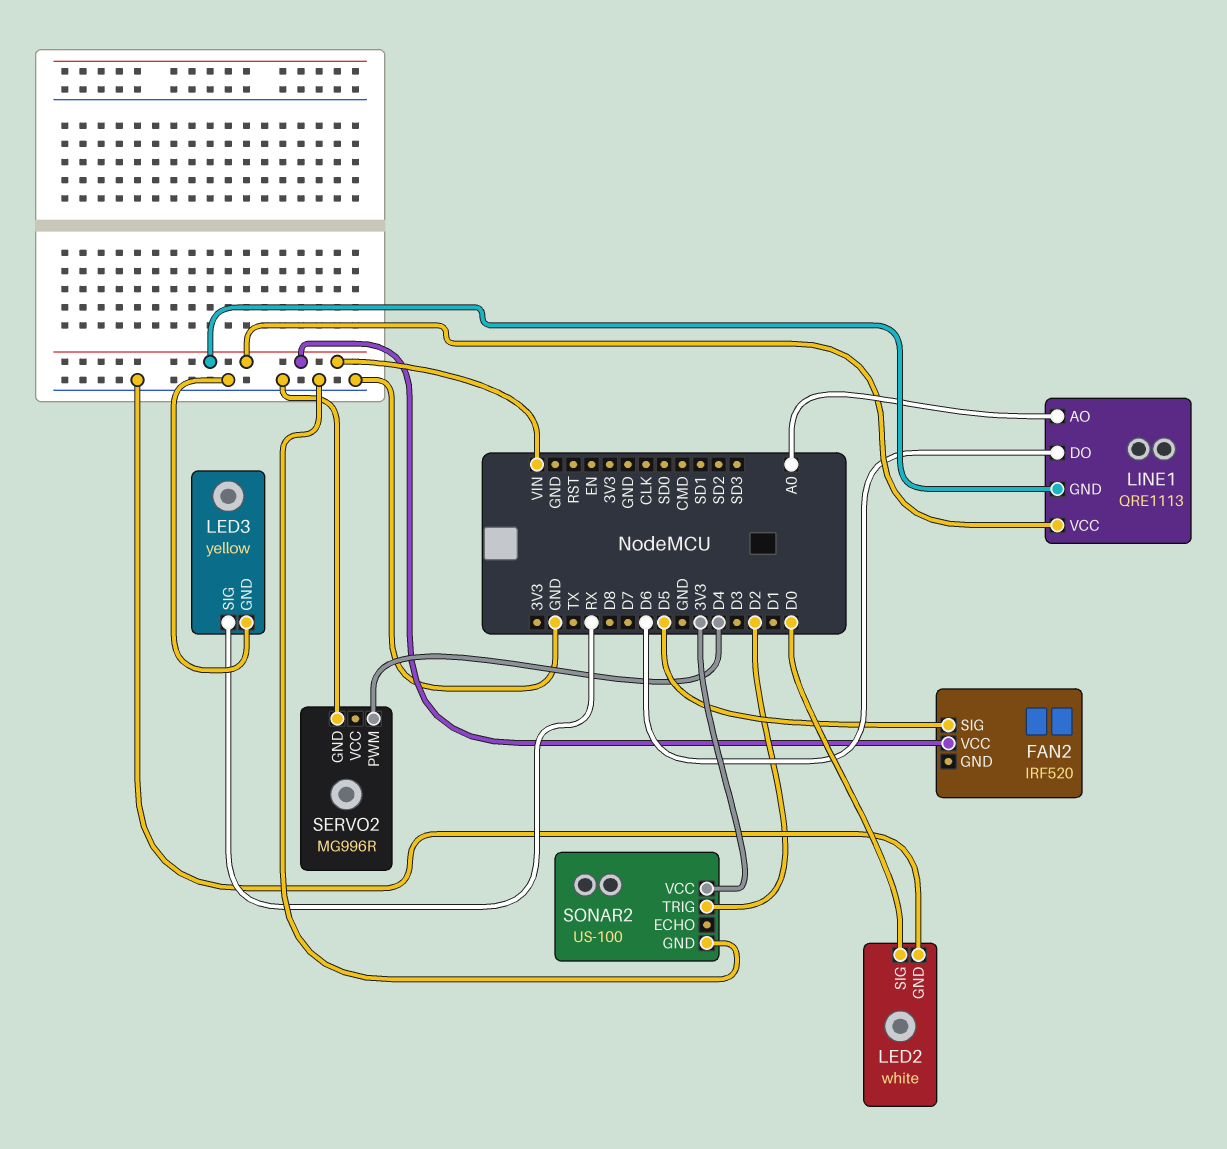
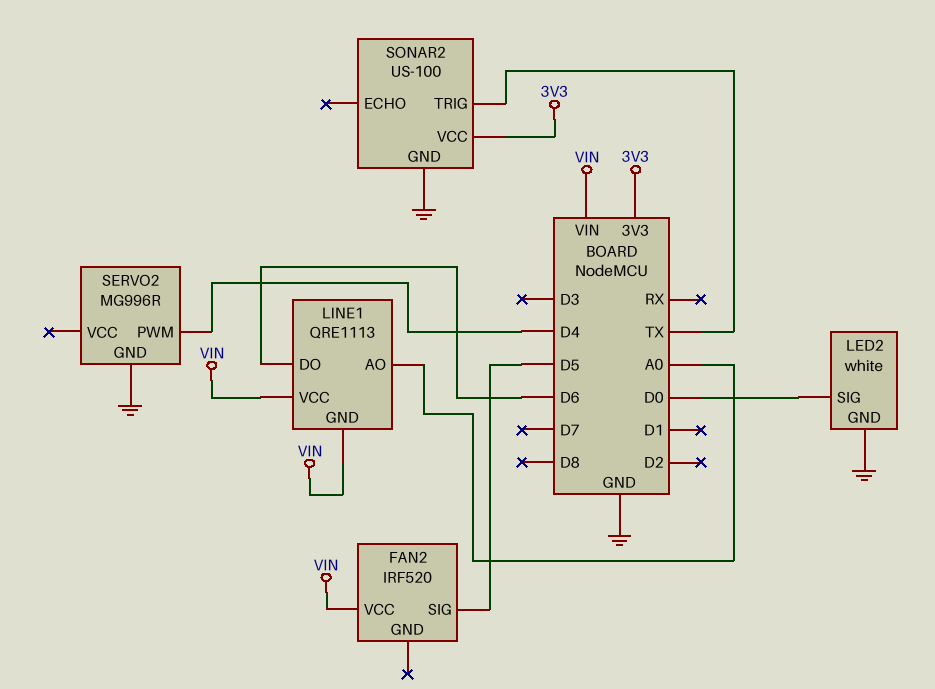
LED3: yellow -> none
LED3 pin GND: GND -> none
LED3 pin SIG: RX -> none
SONAR2 pin TRIG: D2 -> TX

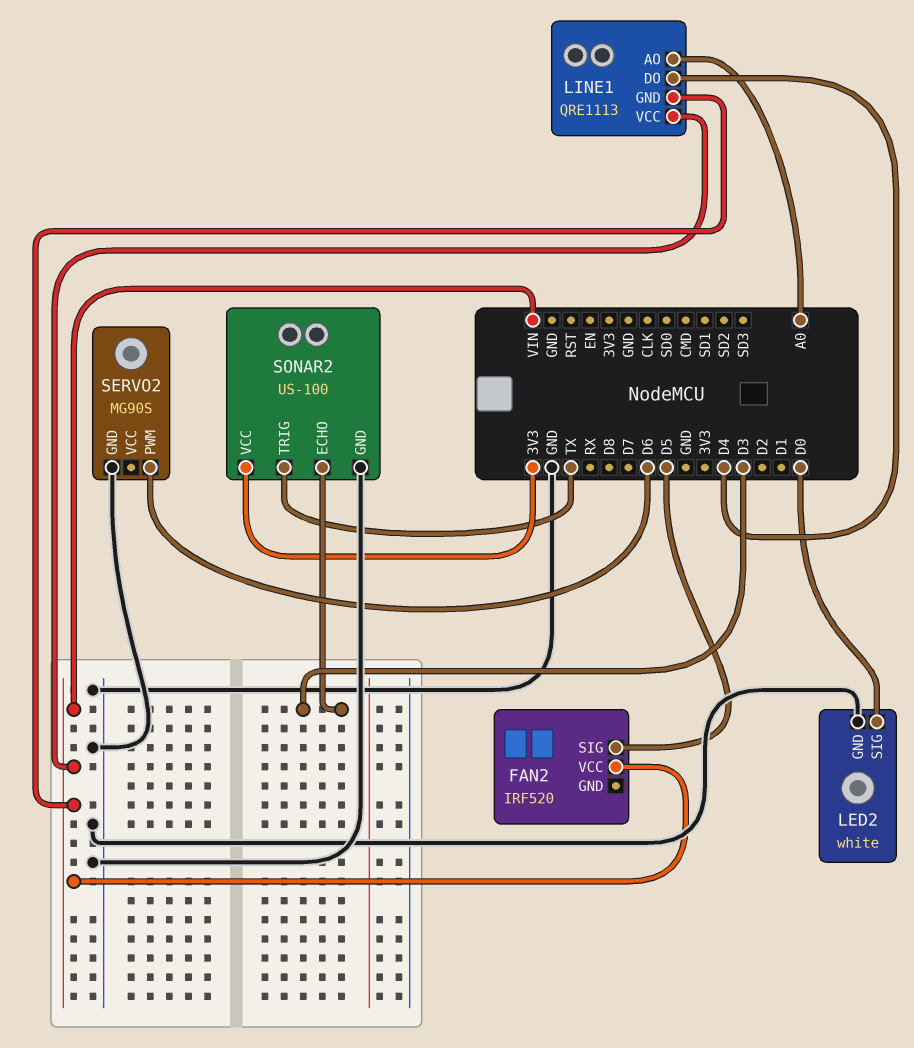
LINE1 pin DO: D6 -> D4
SERVO2: MG996R -> MG90S
SERVO2 pin PWM: D4 -> D6
SONAR2 pin ECHO: none -> D3

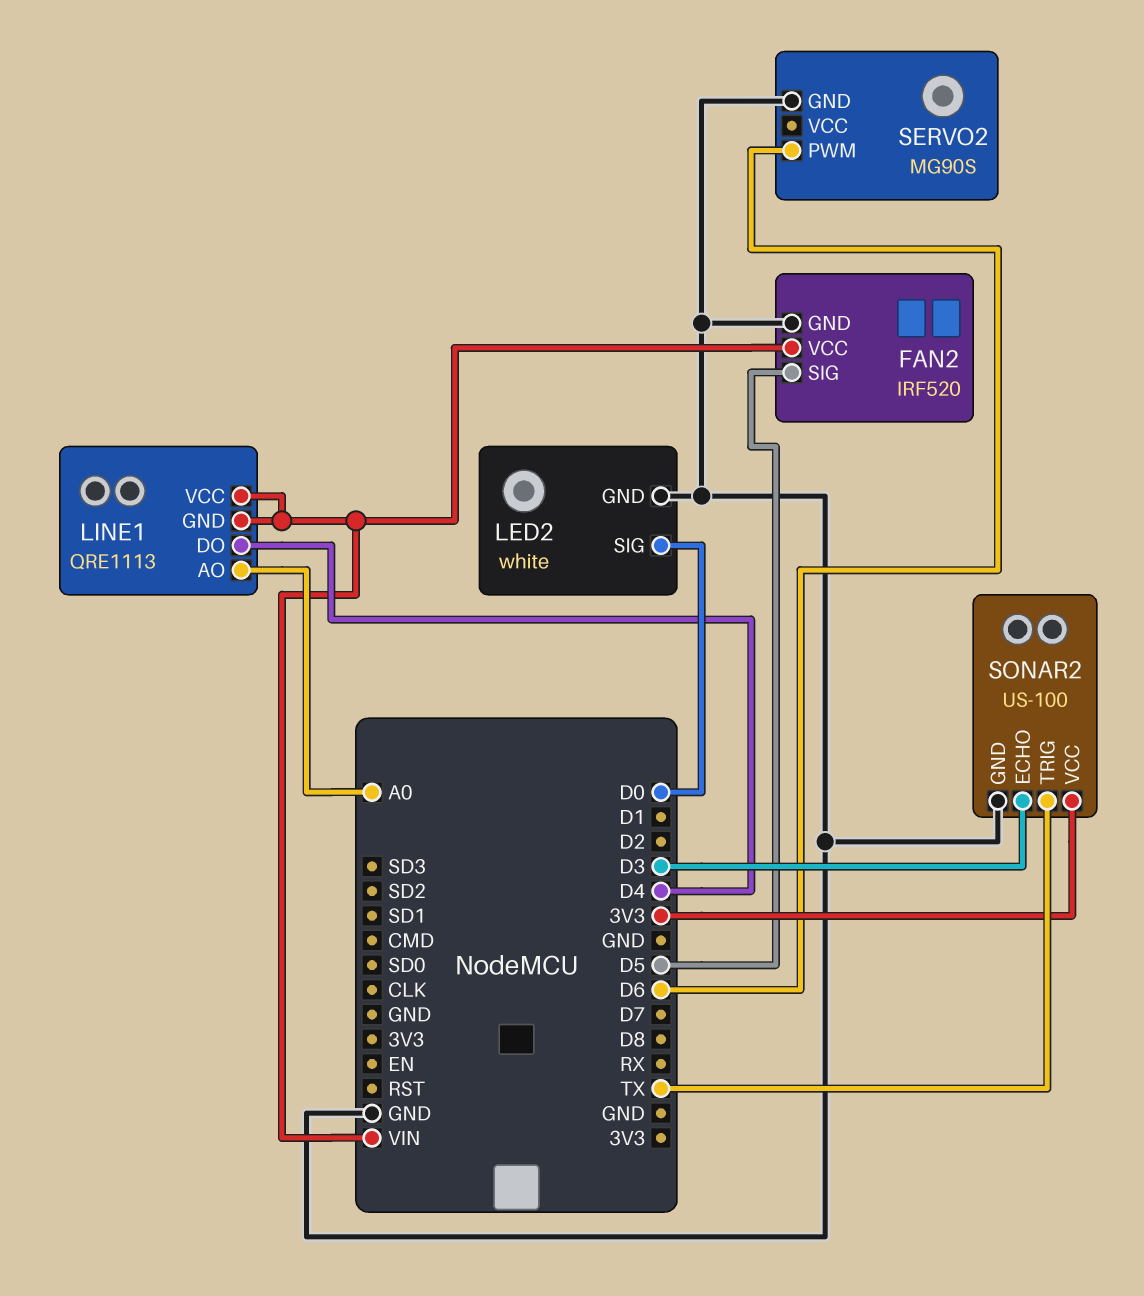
FAN2 pin GND: none -> GND

